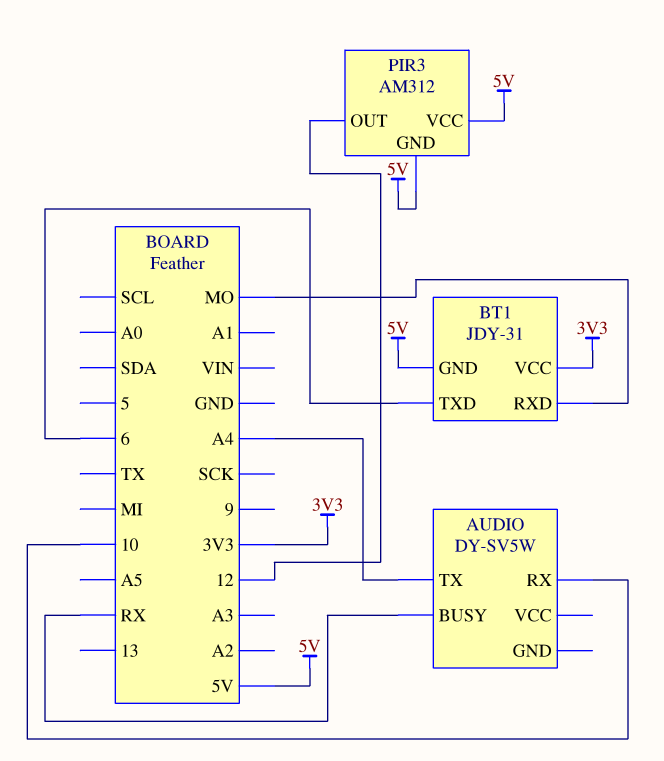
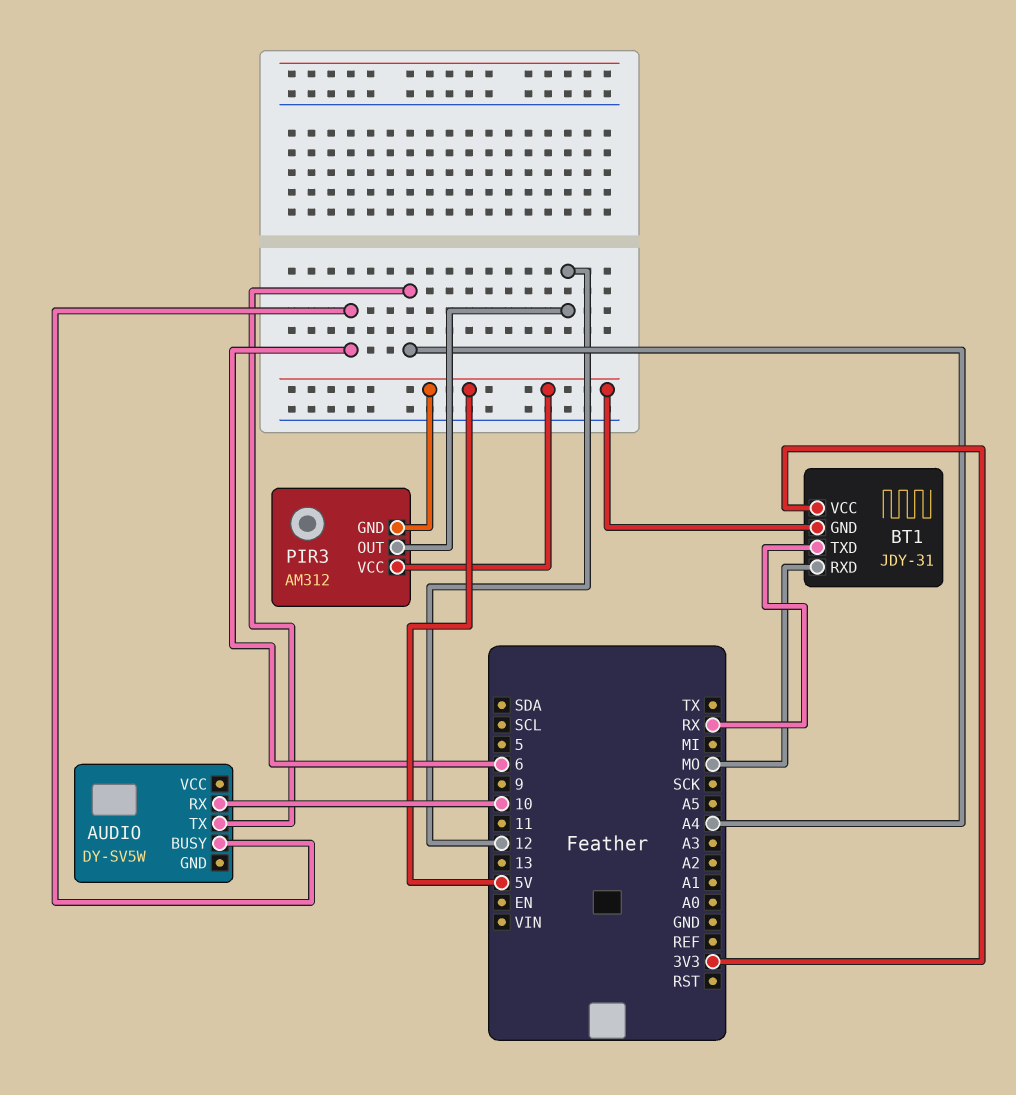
AUDIO pin BUSY: RX -> 6
BT1 pin TXD: 6 -> RX

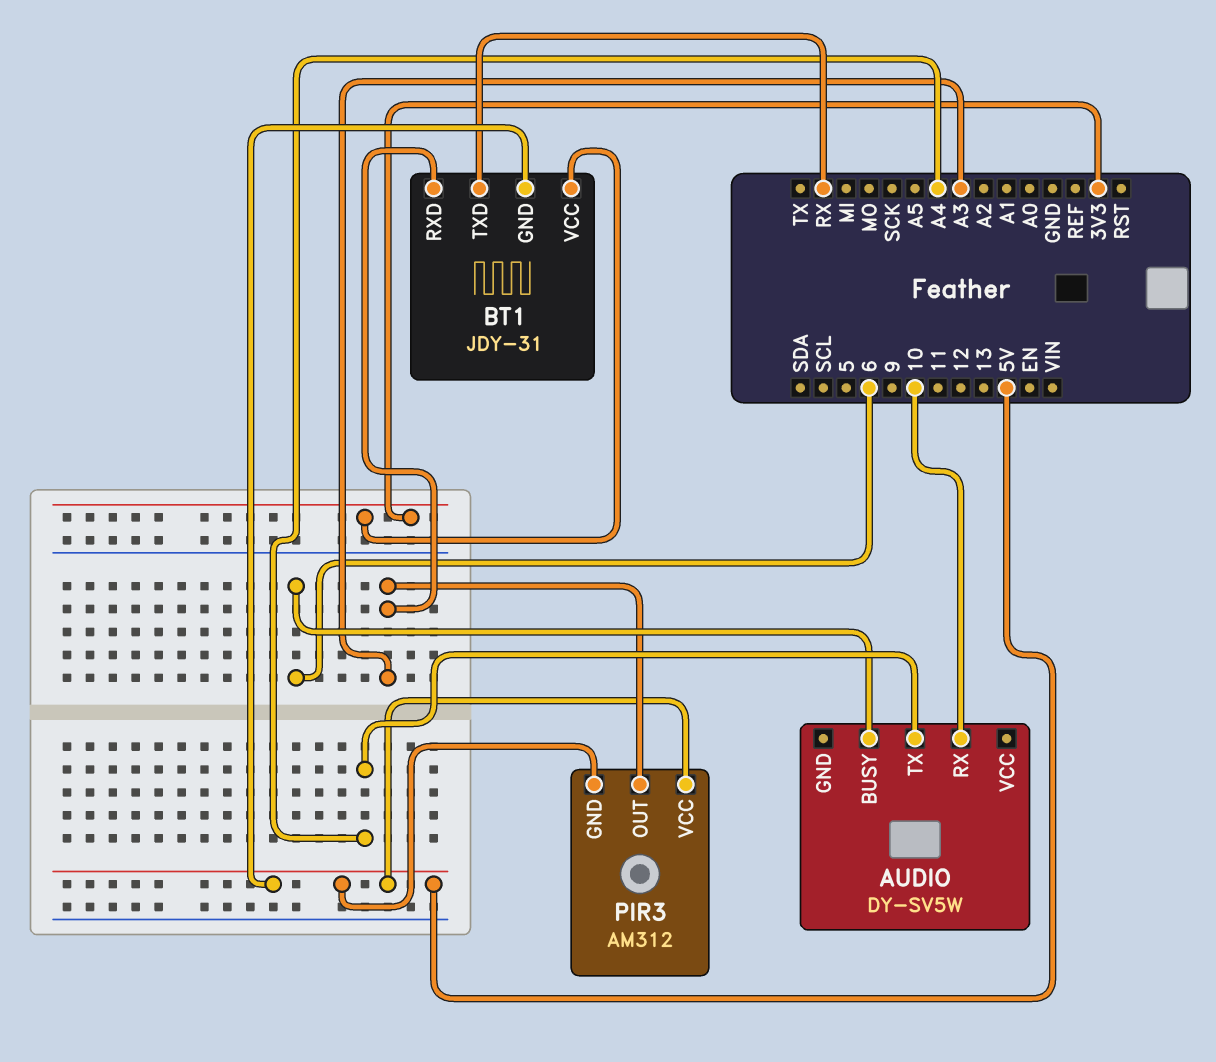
BT1 pin RXD: MO -> A3
PIR3 pin OUT: 12 -> A3

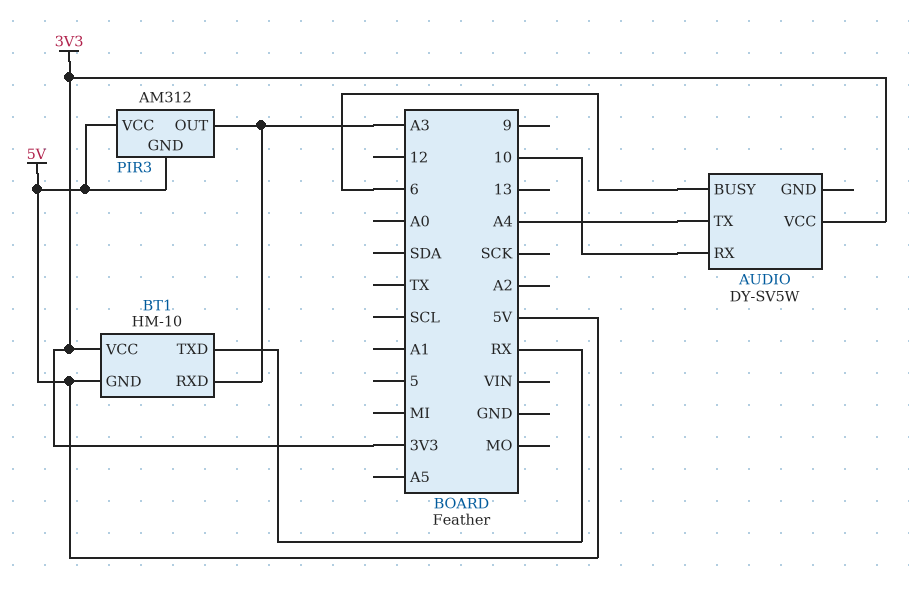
AUDIO pin VCC: none -> 3V3
BT1: JDY-31 -> HM-10

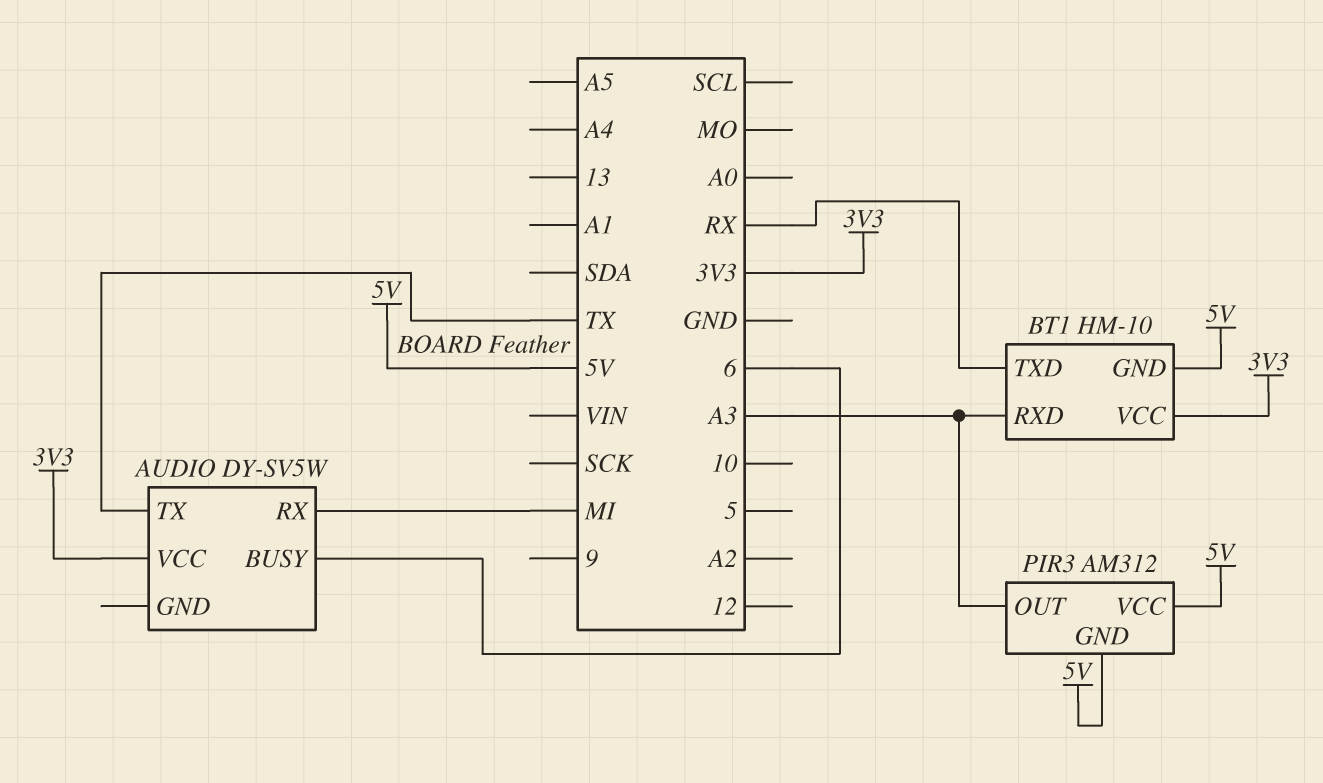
AUDIO pin RX: 10 -> MI
AUDIO pin TX: A4 -> TX

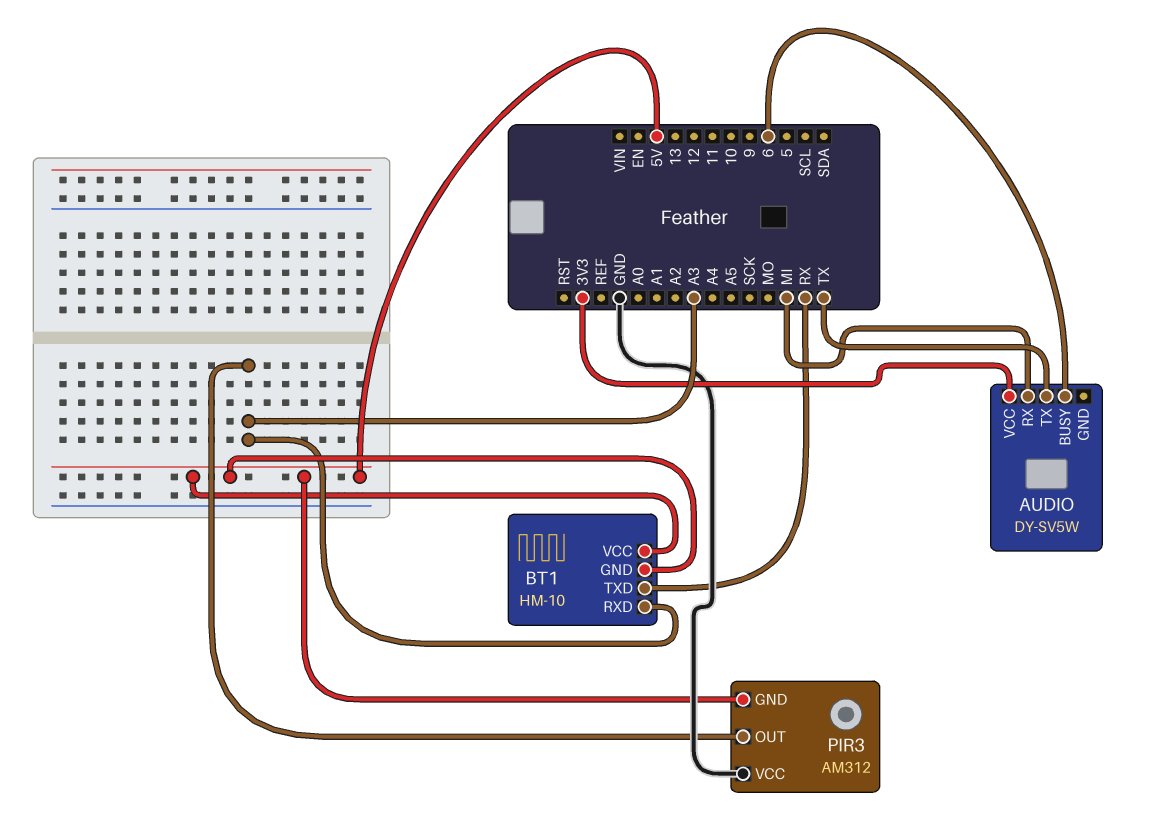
BT1 pin VCC: 3V3 -> 5V
PIR3 pin VCC: 5V -> GND

